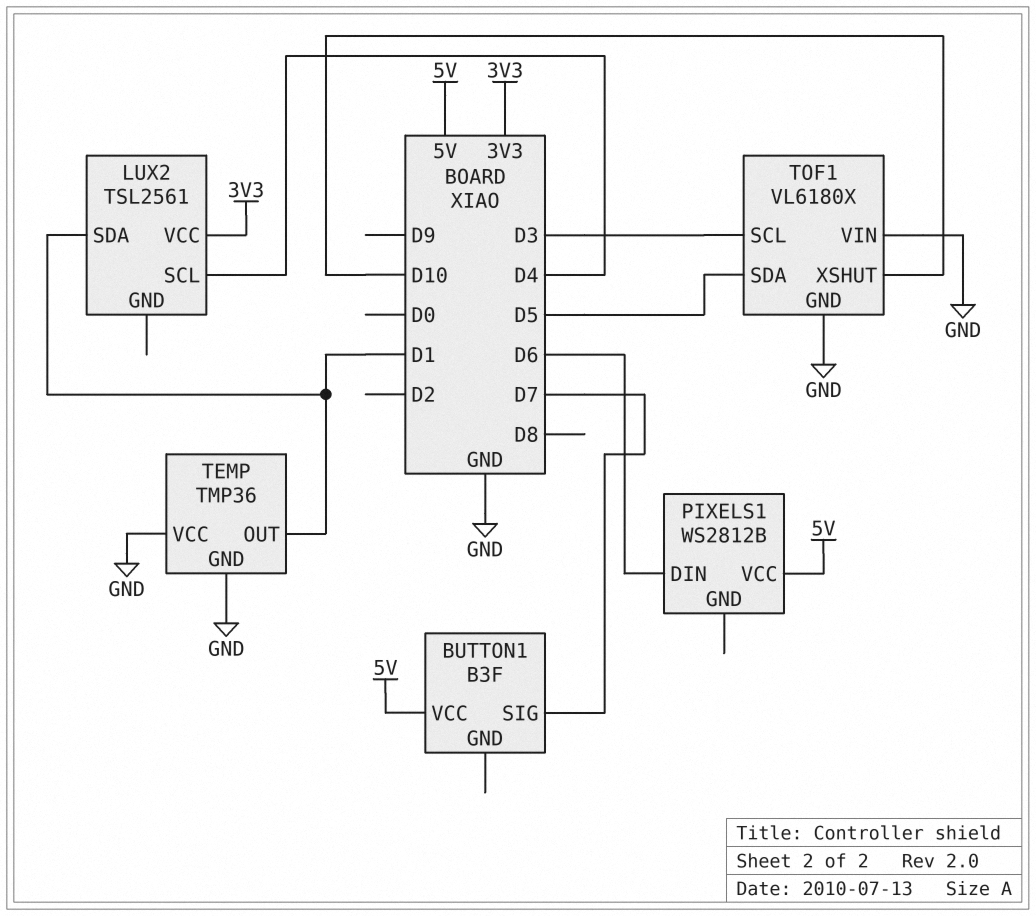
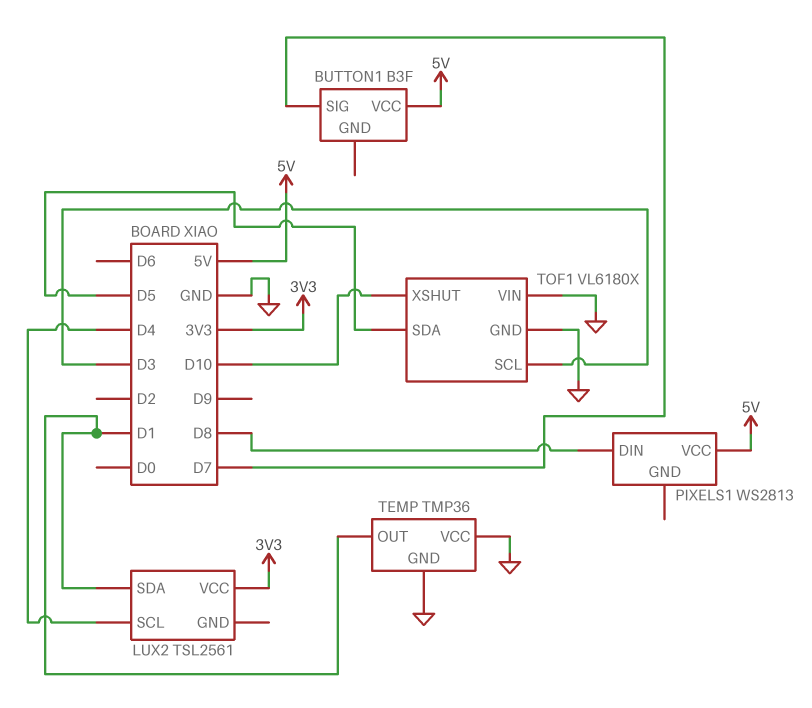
PIXELS1: WS2812B -> WS2813
PIXELS1 pin DIN: D6 -> D8

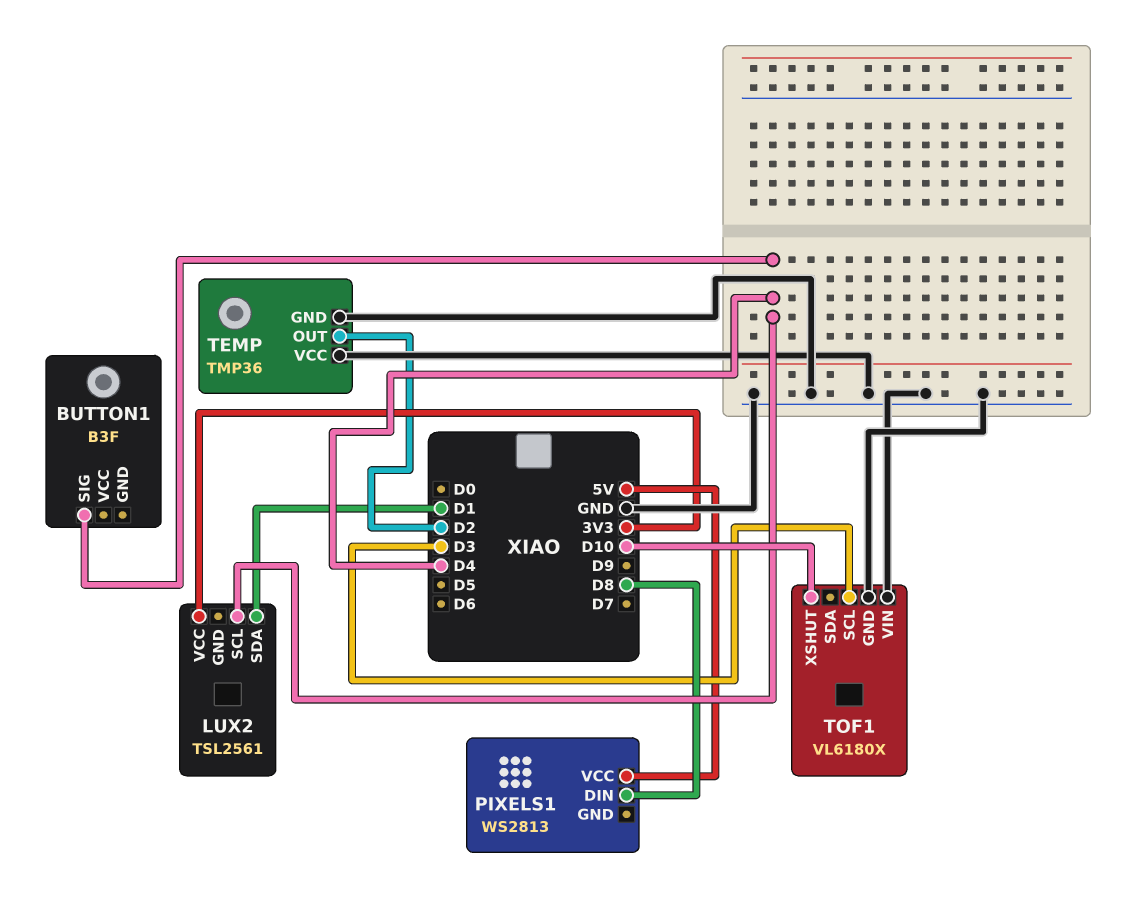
BUTTON1 pin SIG: D7 -> D4
BUTTON1 pin VCC: 5V -> none
TEMP pin OUT: D1 -> D2
TOF1 pin SDA: D5 -> none

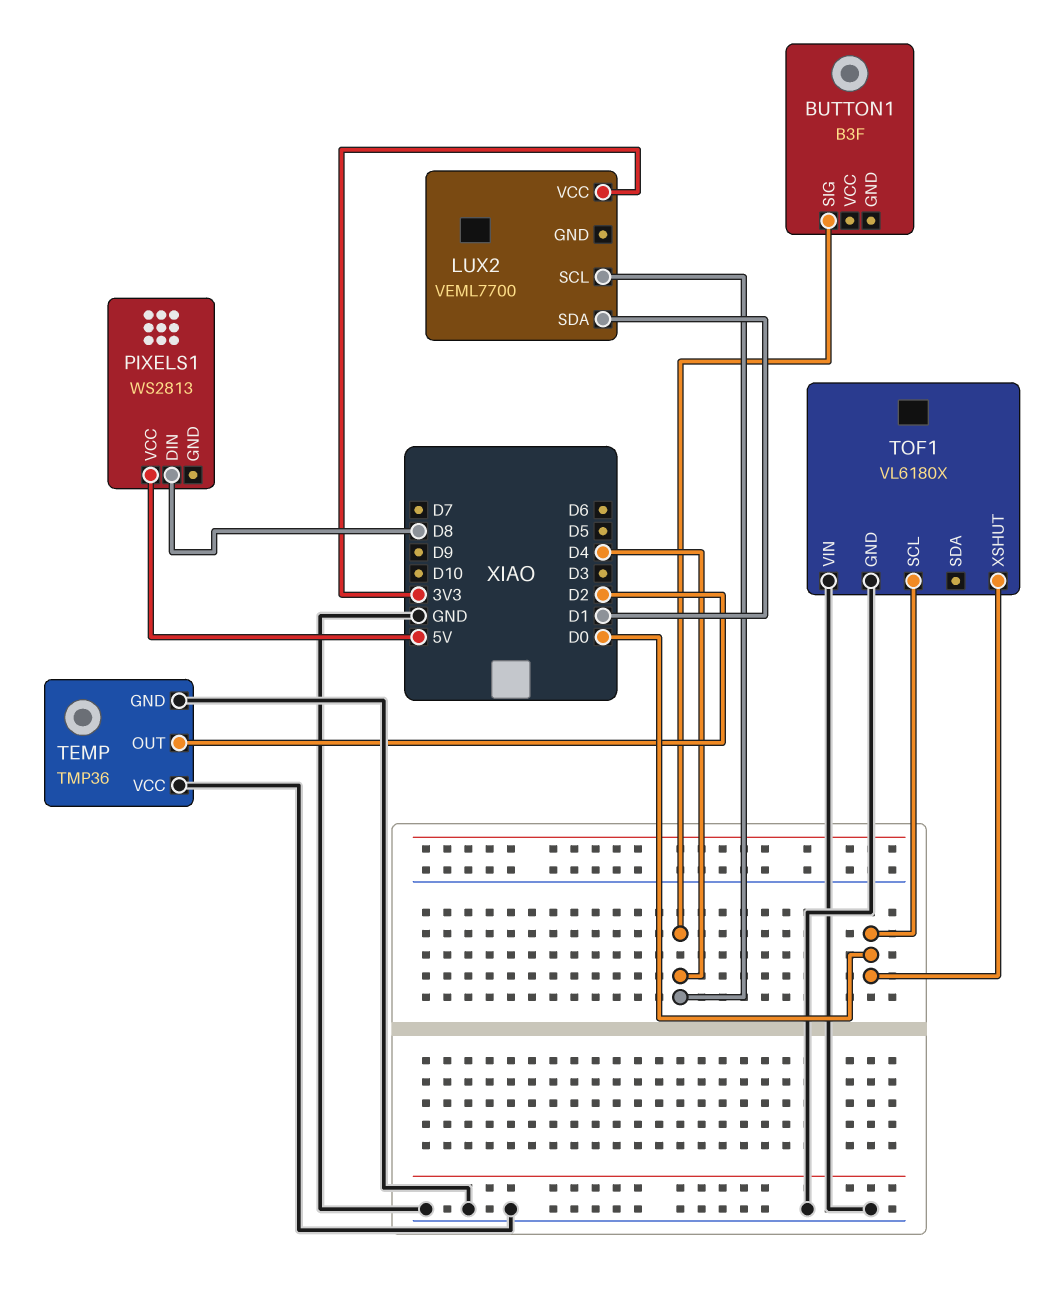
LUX2: TSL2561 -> VEML7700
TOF1 pin SCL: D3 -> D0
TOF1 pin XSHUT: D10 -> D0

